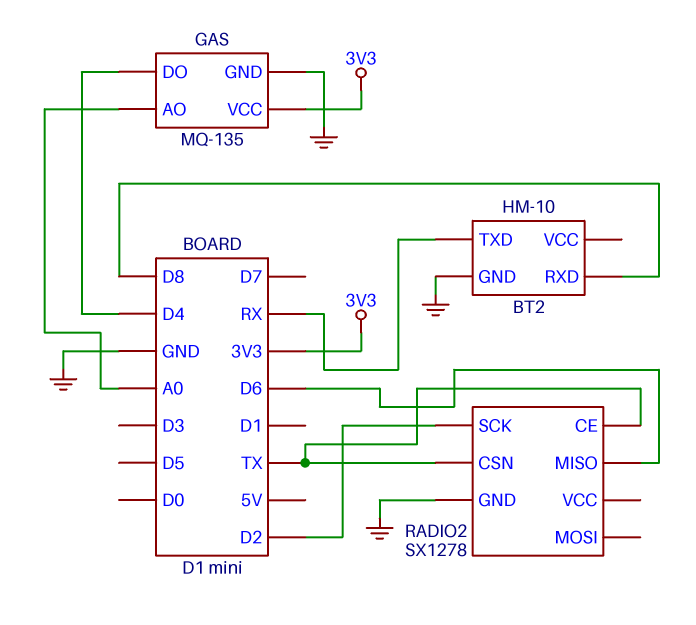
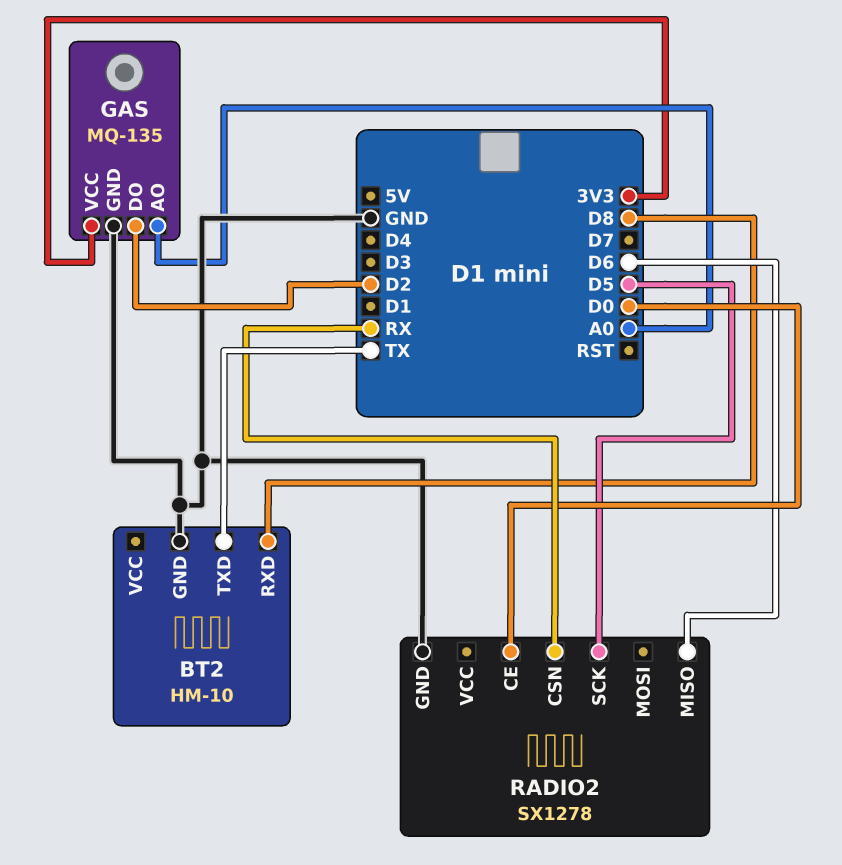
BT2 pin TXD: RX -> TX
GAS pin DO: D4 -> D2
RADIO2 pin CE: TX -> D0
RADIO2 pin CSN: TX -> RX
RADIO2 pin SCK: D2 -> D5

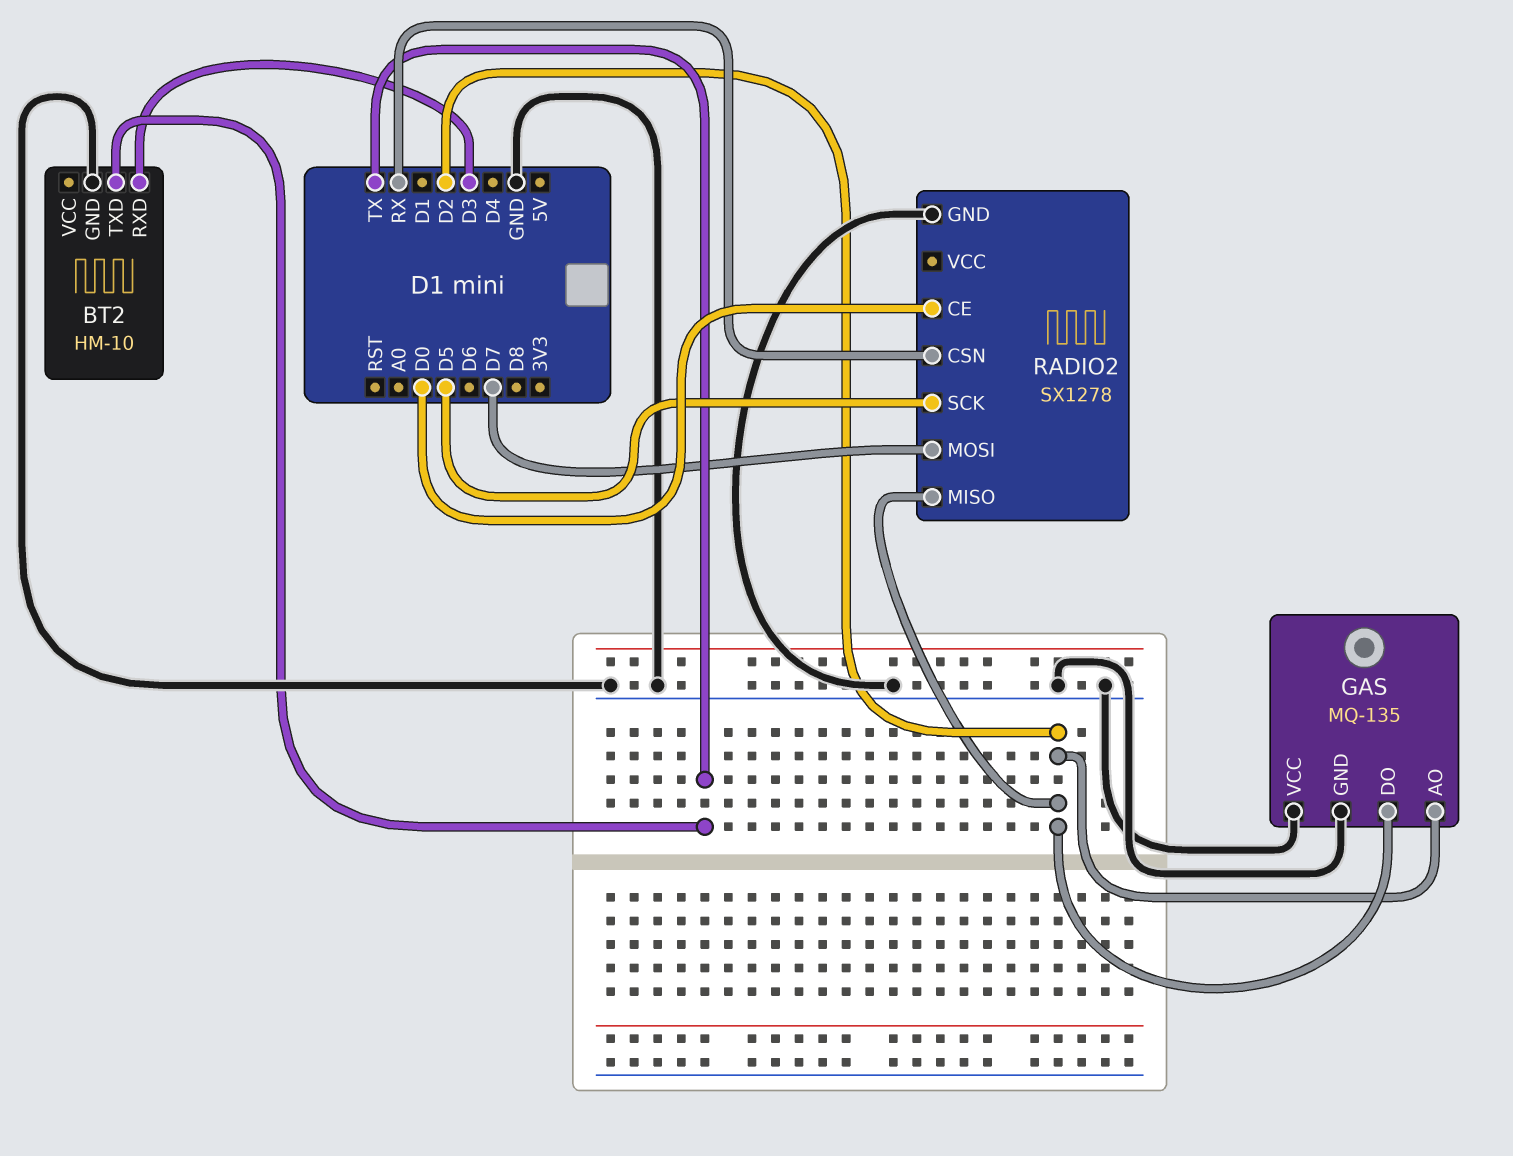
BT2 pin RXD: D8 -> D3
GAS pin AO: A0 -> D2
GAS pin VCC: 3V3 -> GND
RADIO2 pin MISO: D6 -> D2
RADIO2 pin MOSI: none -> D7

